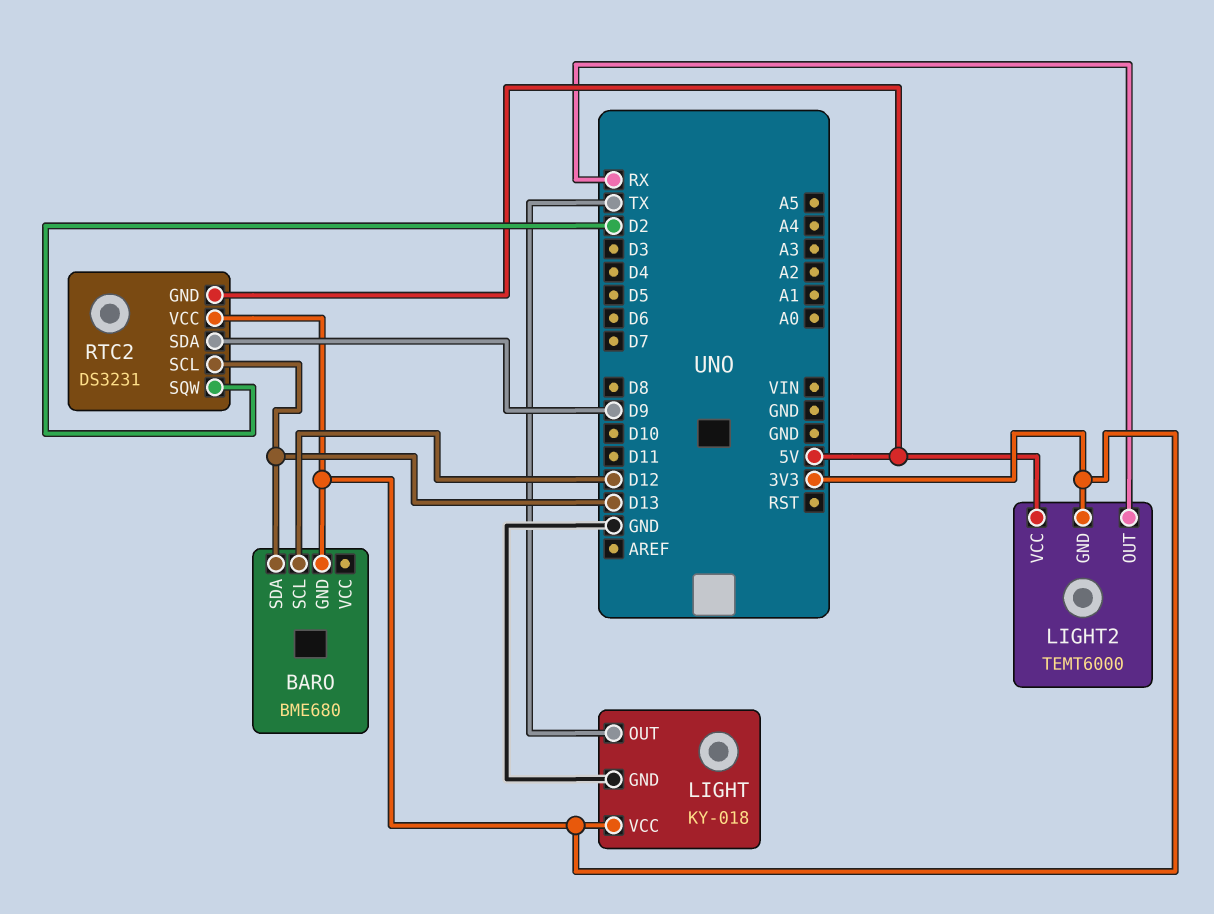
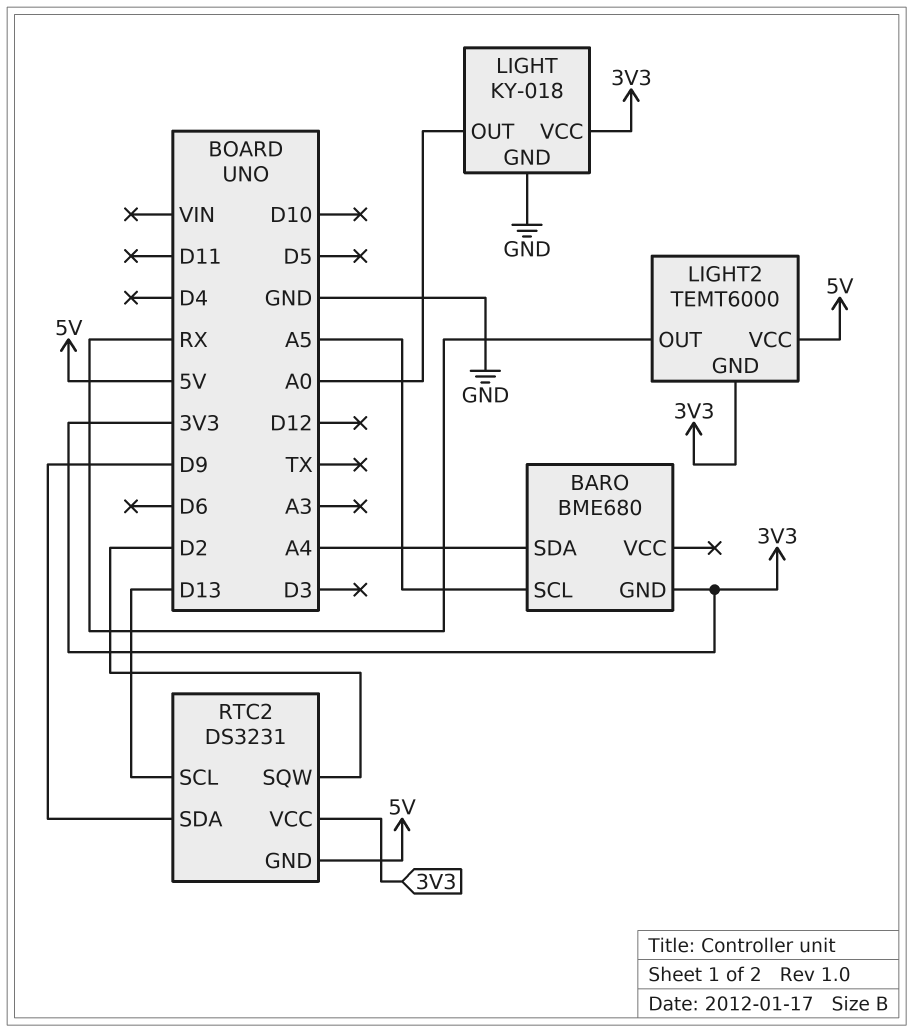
BARO pin SCL: D12 -> A5
BARO pin SDA: D13 -> A4
LIGHT pin OUT: TX -> A0

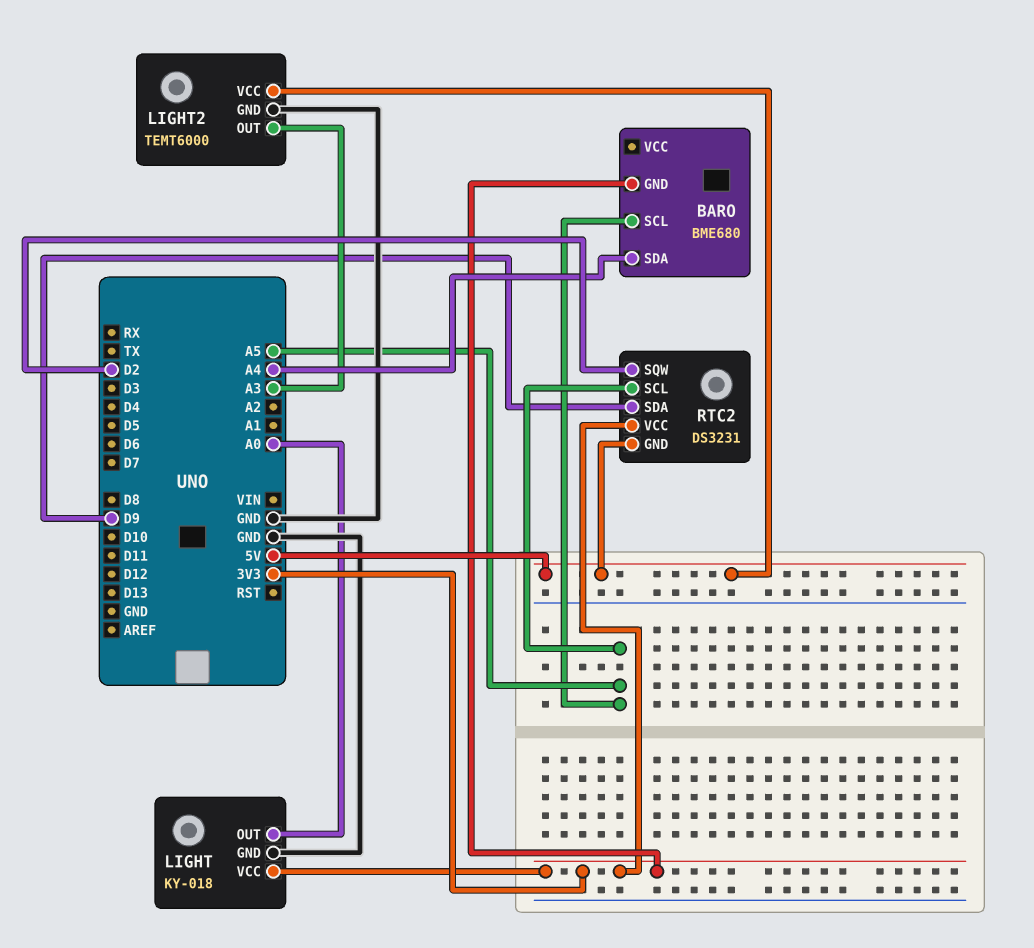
LIGHT2 pin GND: 3V3 -> GND
LIGHT2 pin OUT: RX -> A3
RTC2 pin SCL: D13 -> A5

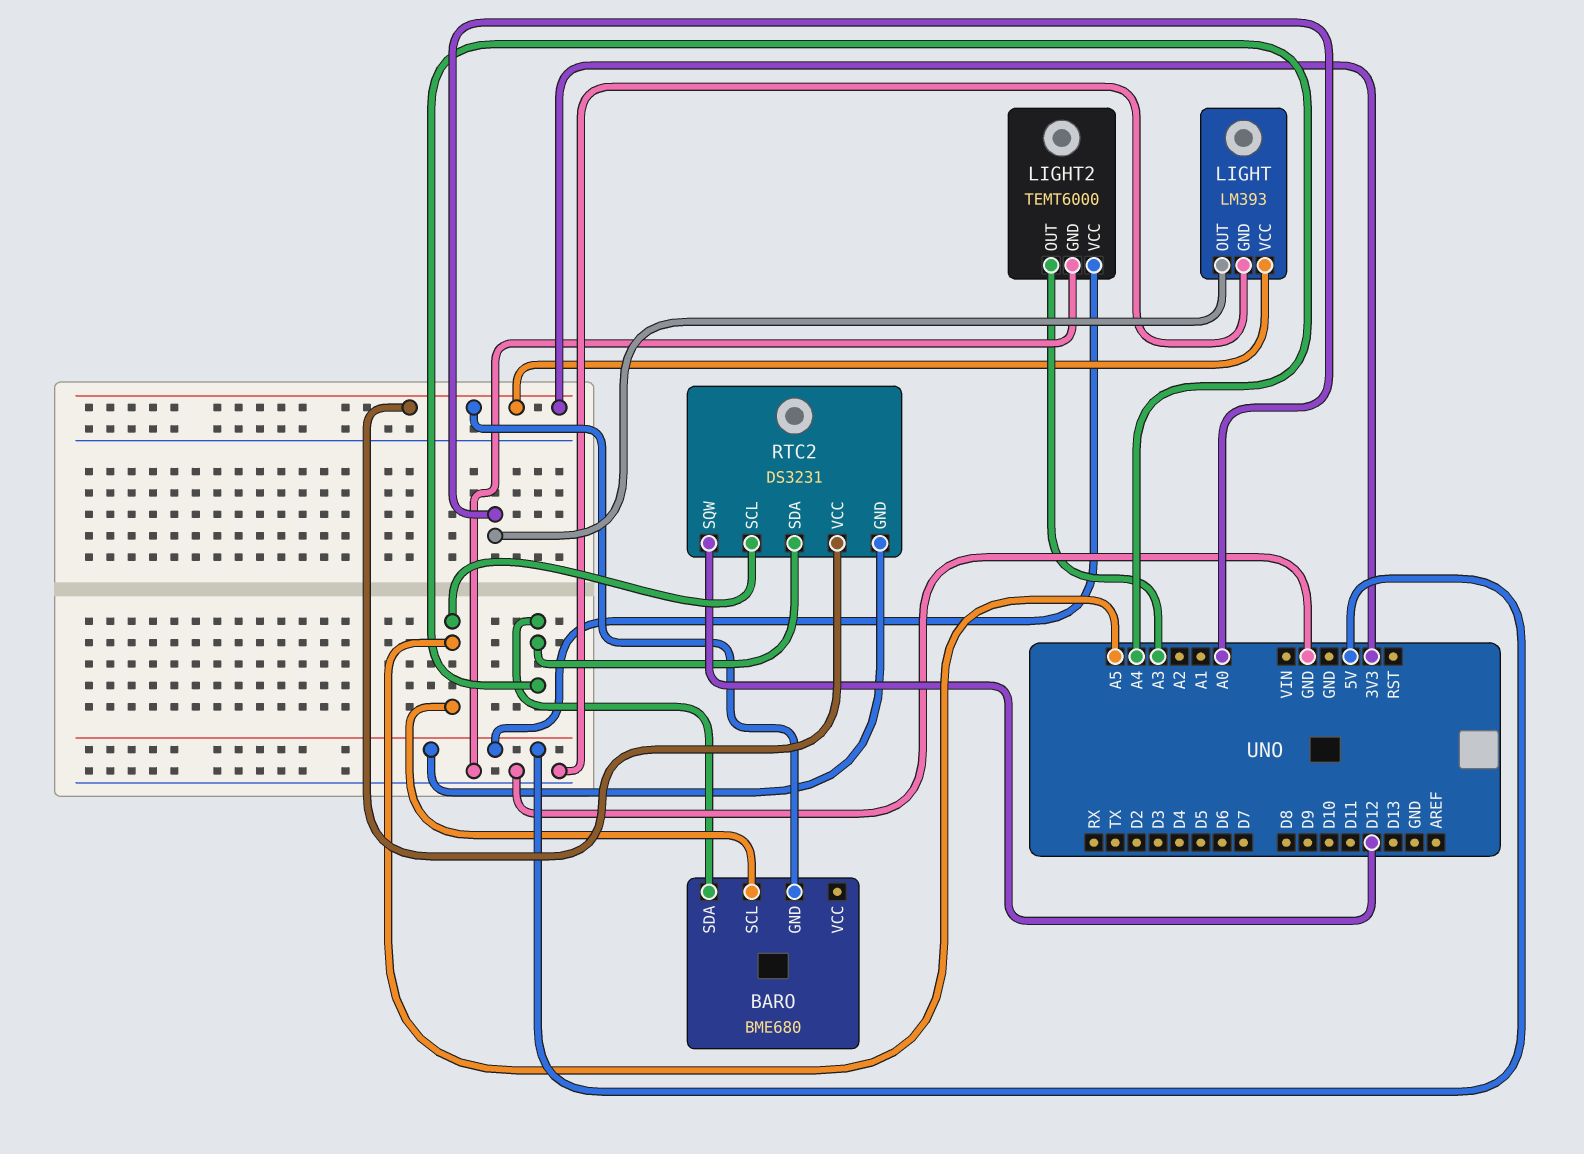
LIGHT: KY-018 -> LM393
RTC2 pin SDA: D9 -> A4
RTC2 pin SQW: D2 -> D12

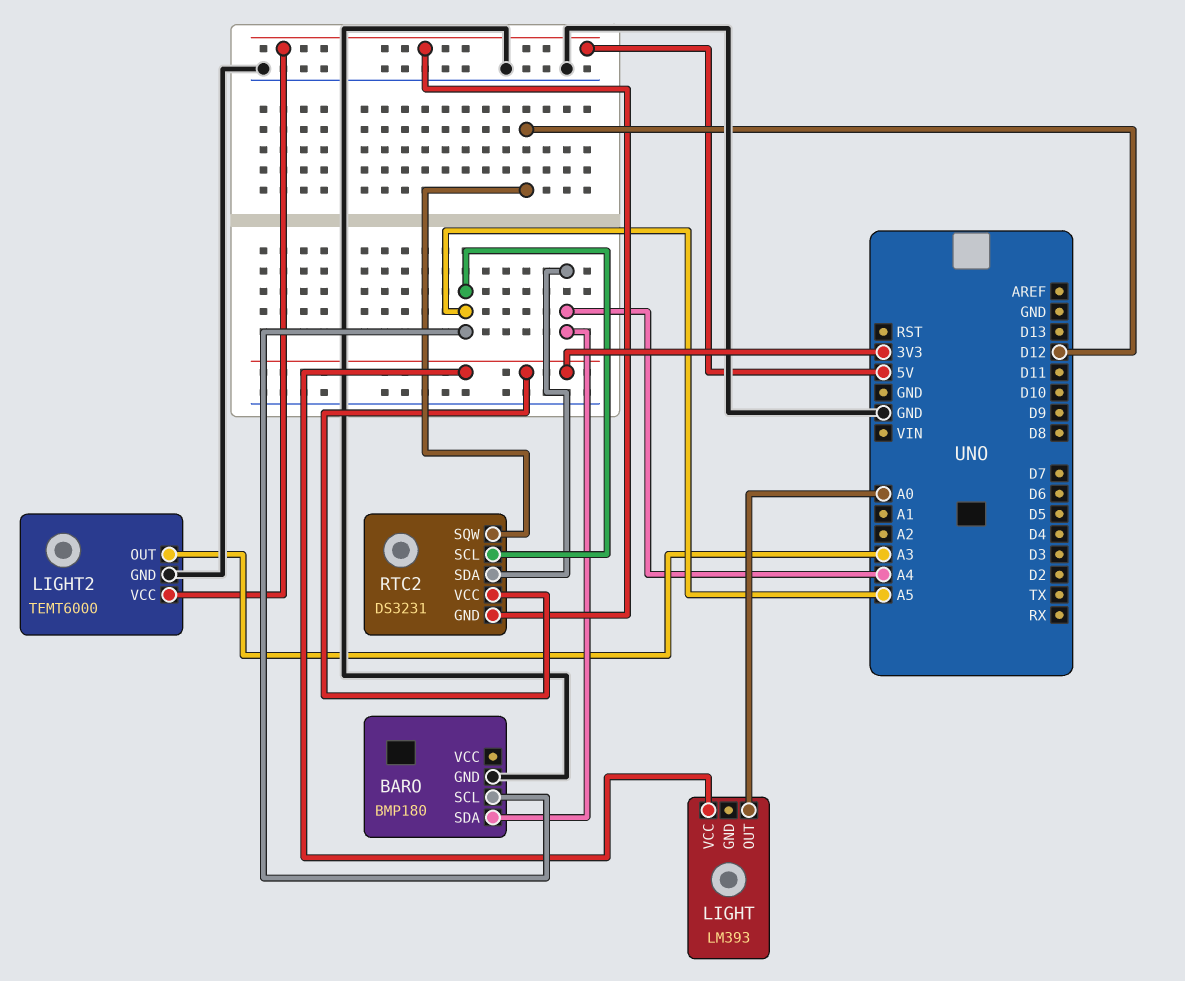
BARO: BME680 -> BMP180
BARO pin GND: 3V3 -> GND
LIGHT pin GND: GND -> none

